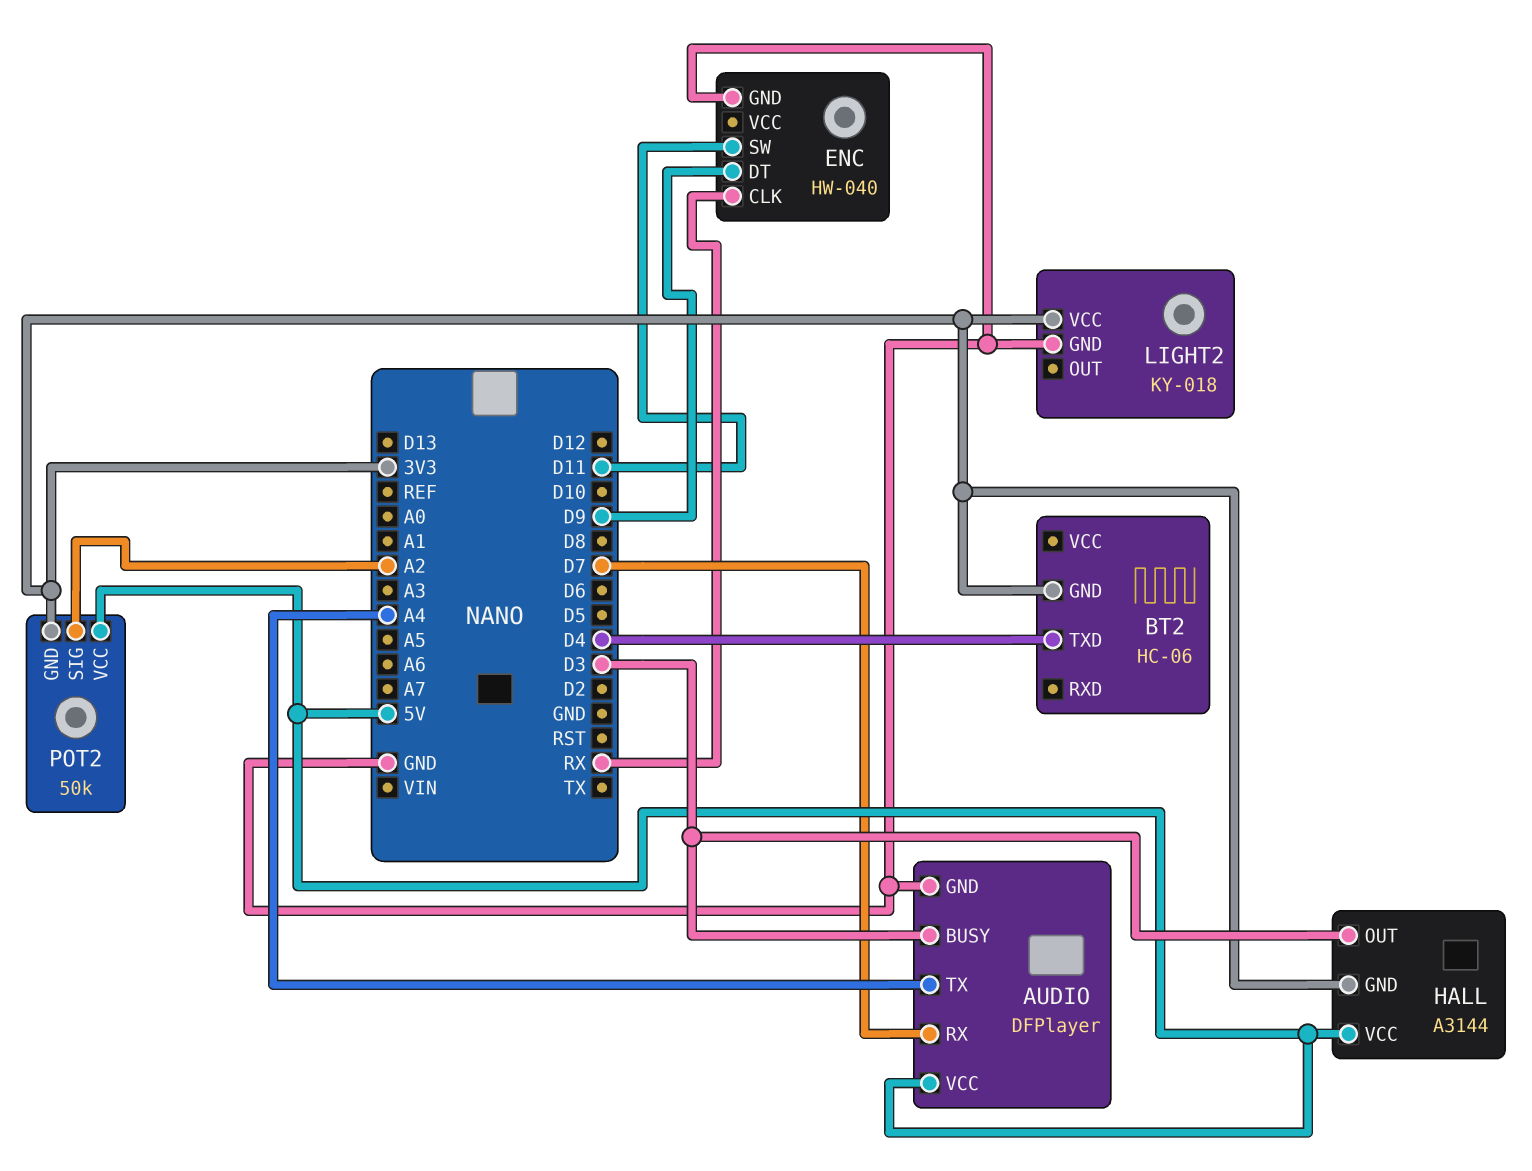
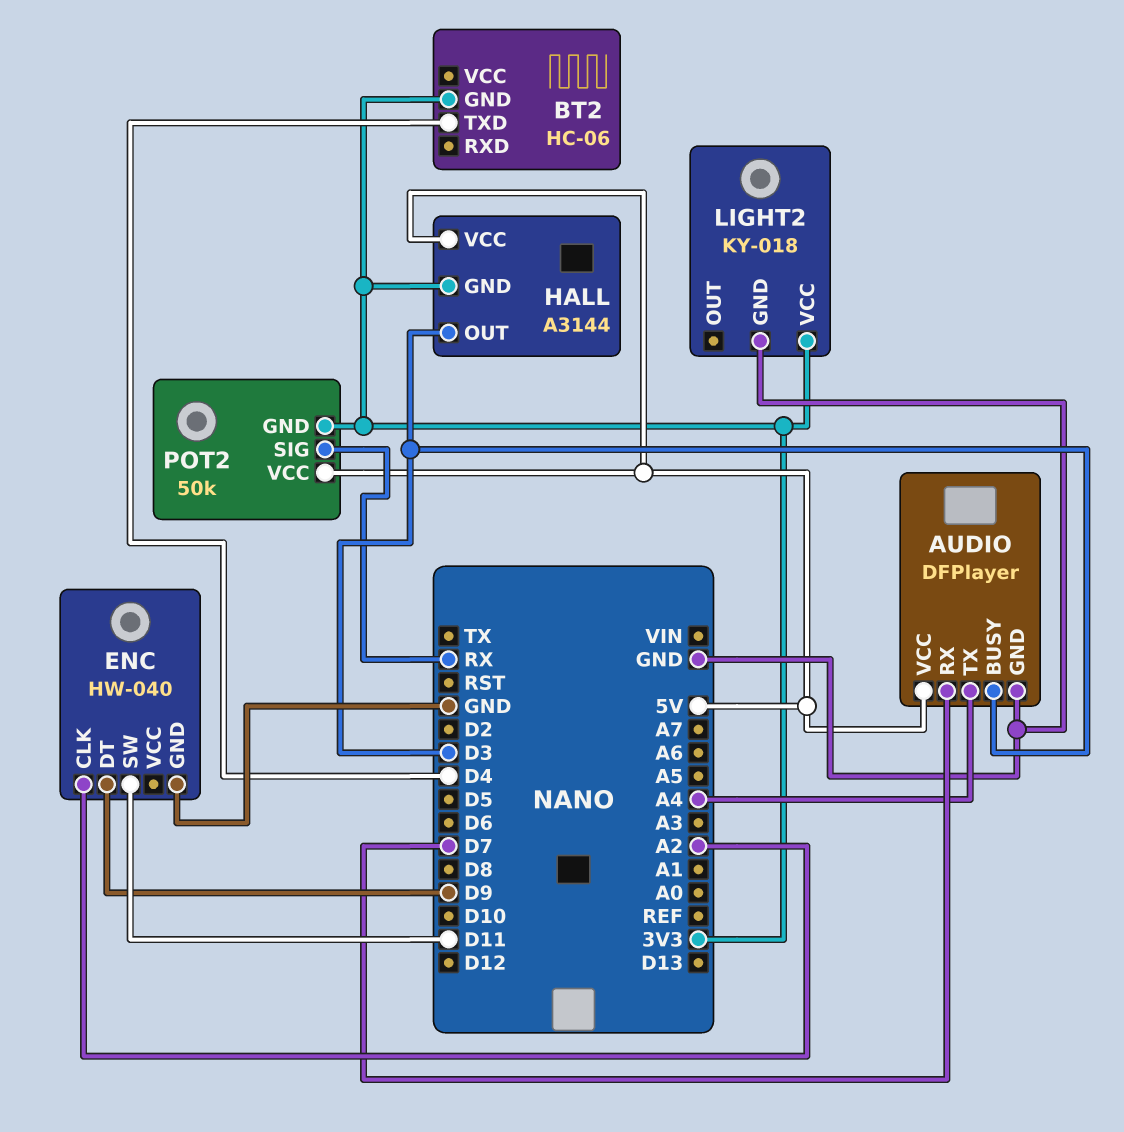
ENC pin CLK: RX -> A2
POT2 pin SIG: A2 -> RX

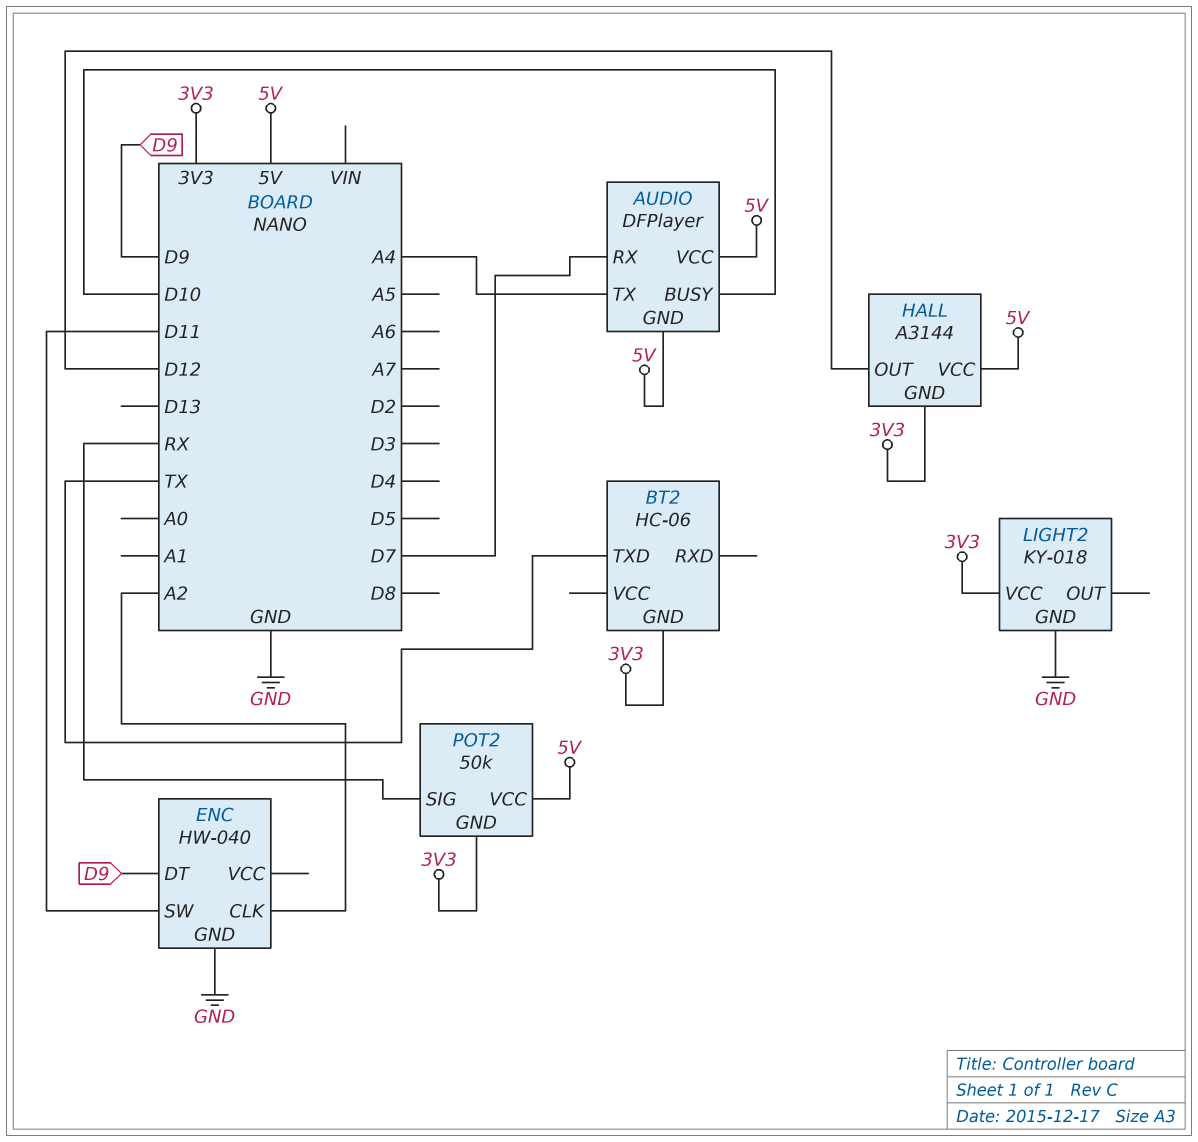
AUDIO pin BUSY: D3 -> D10
AUDIO pin GND: GND -> 5V
BT2 pin TXD: D4 -> TX
HALL pin OUT: D3 -> D12

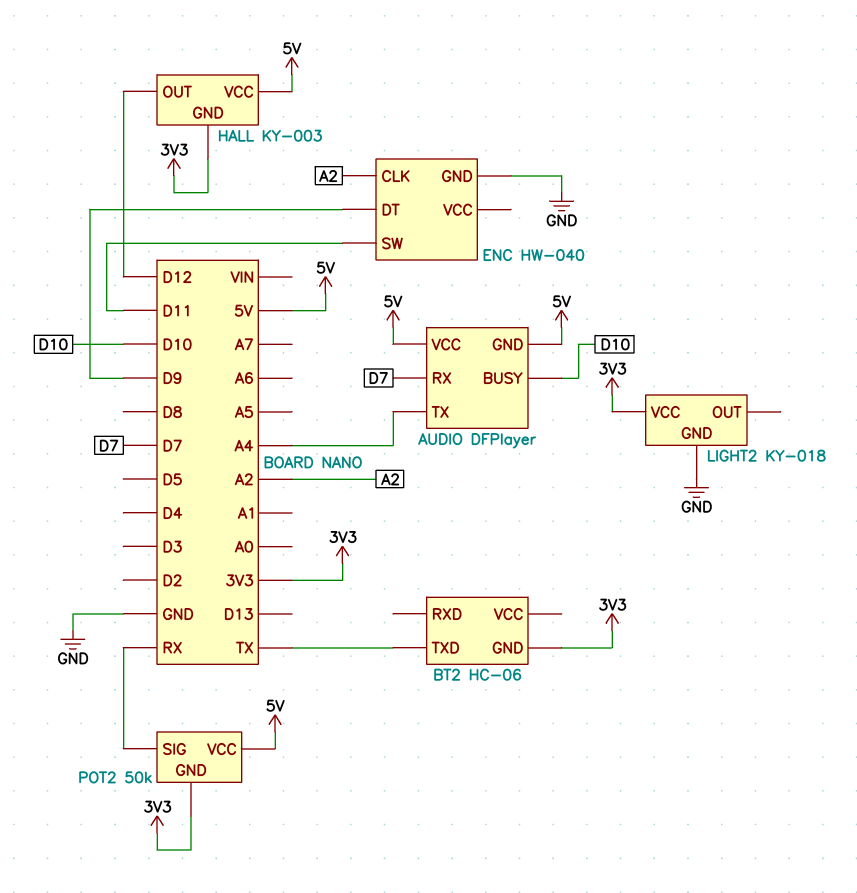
HALL: A3144 -> KY-003

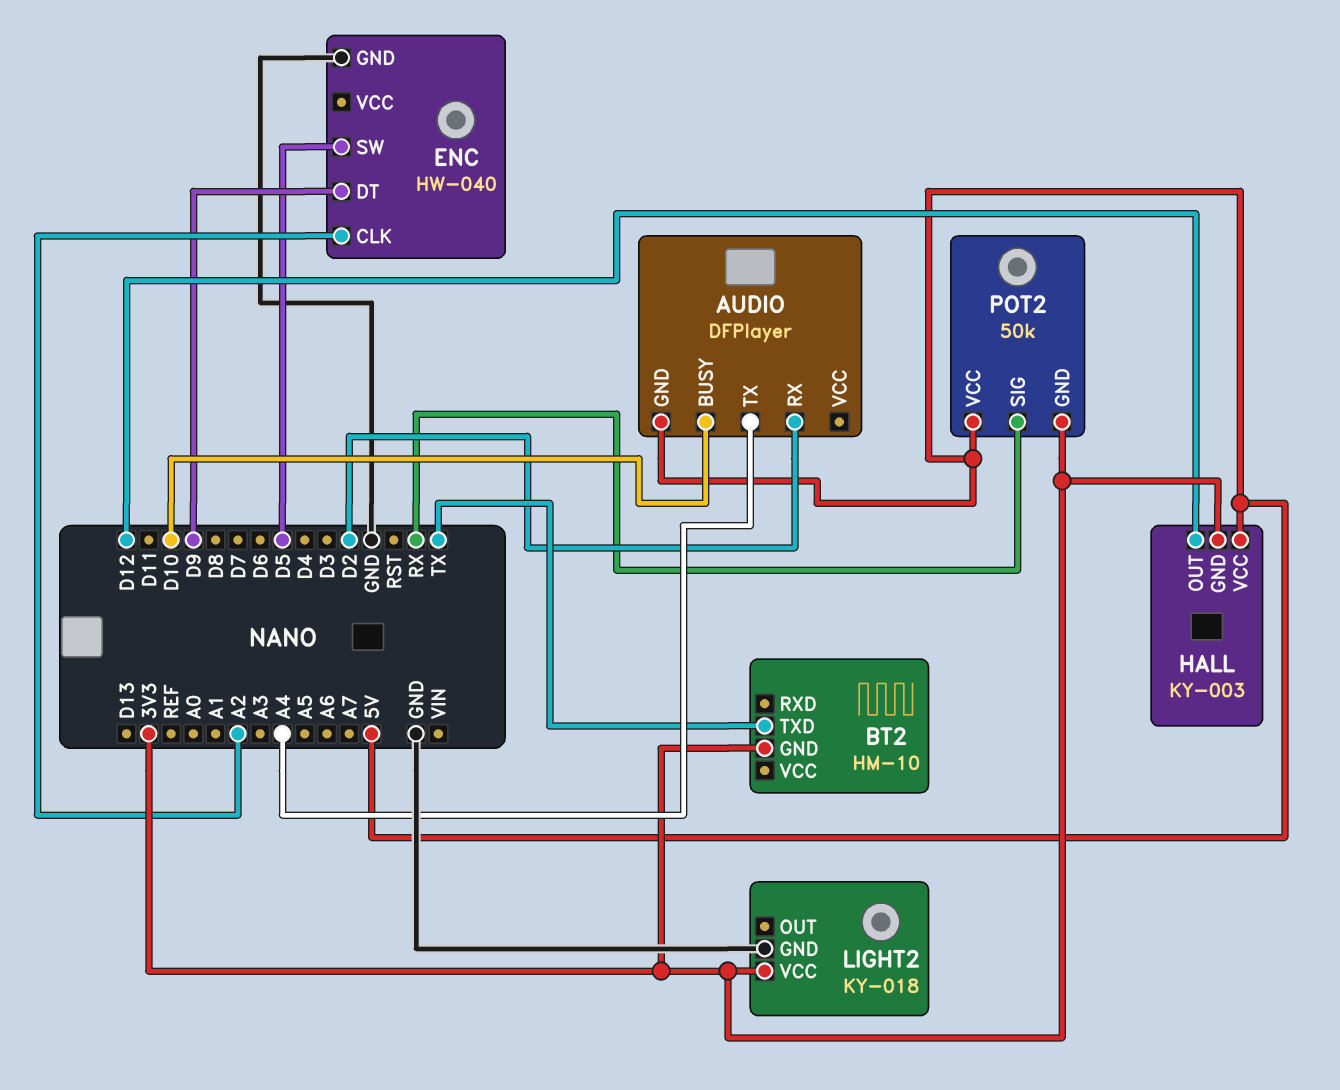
AUDIO pin RX: D7 -> D2
AUDIO pin VCC: 5V -> none
BT2: HC-06 -> HM-10
ENC pin SW: D11 -> D5

